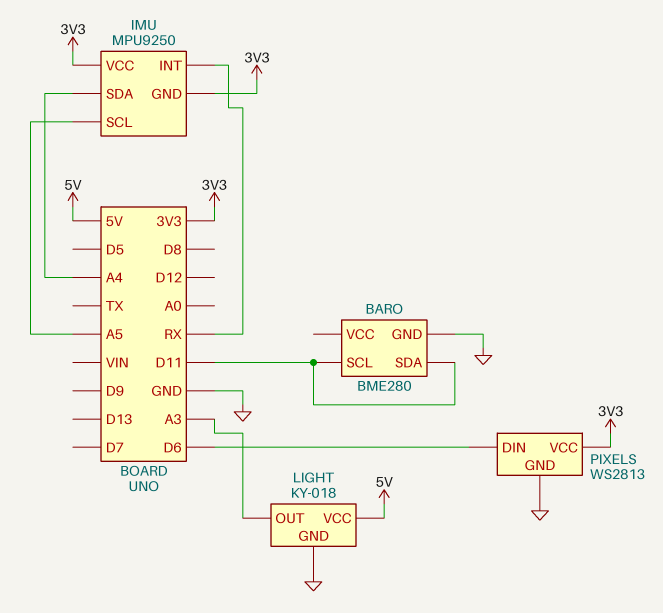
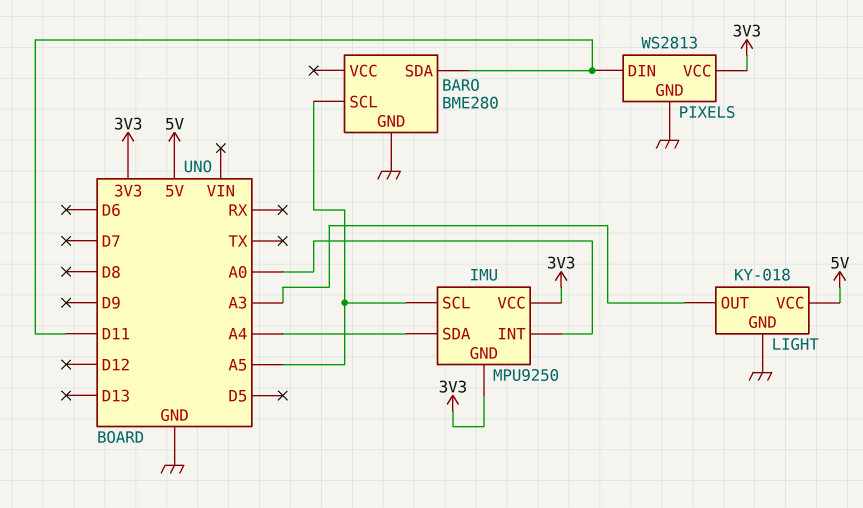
BARO pin SCL: D11 -> A5
IMU pin INT: RX -> A0
PIXELS pin DIN: D6 -> D11

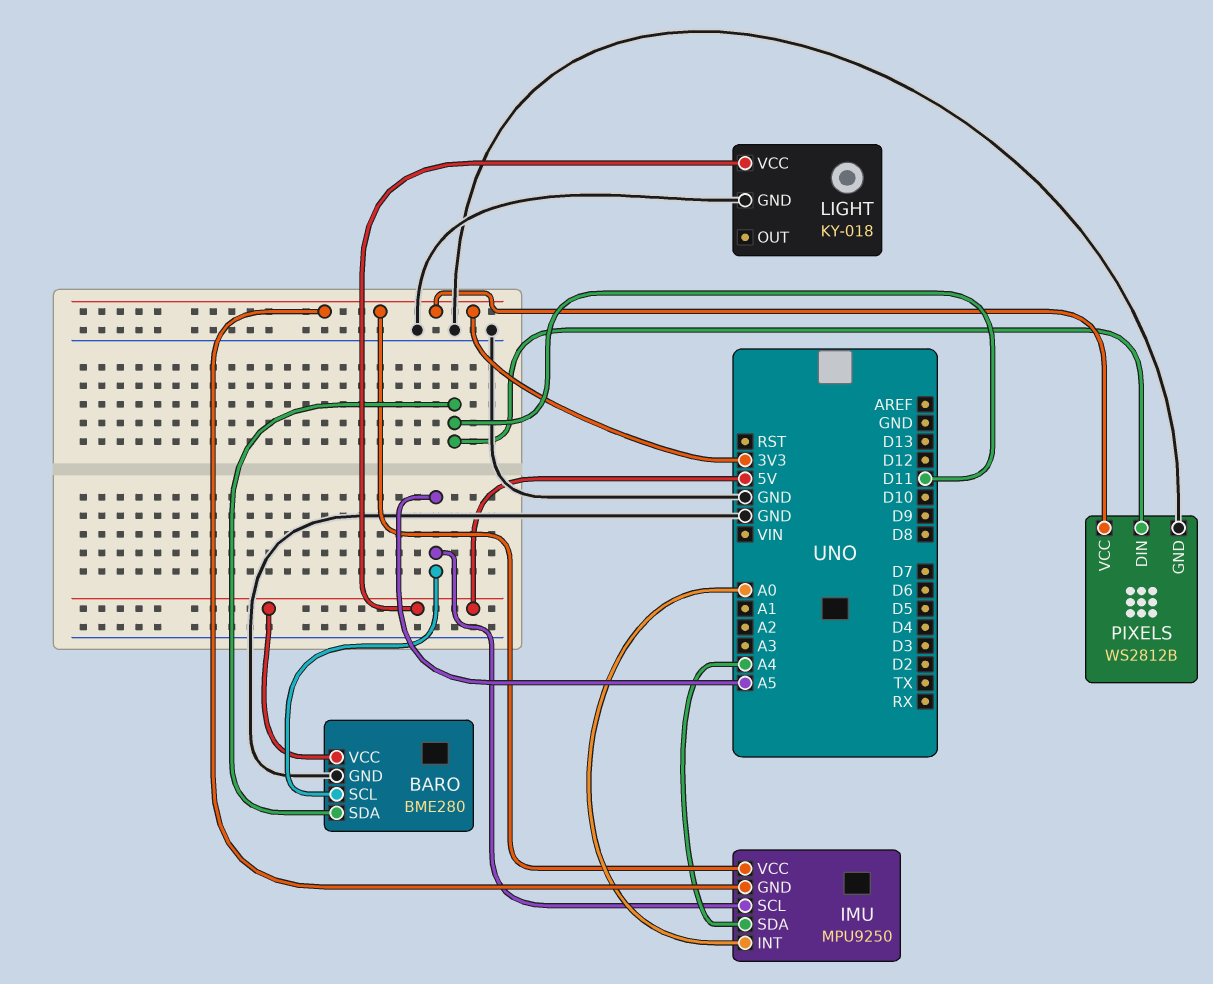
BARO pin VCC: none -> 5V
LIGHT pin OUT: A3 -> none
PIXELS: WS2813 -> WS2812B

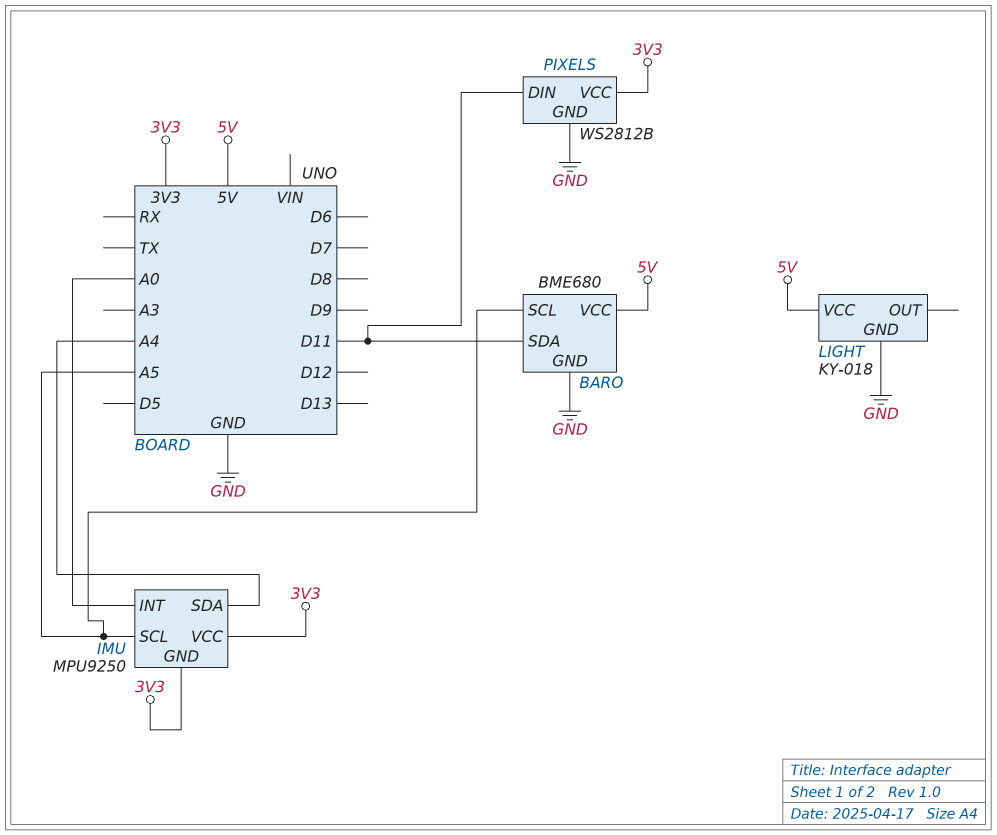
BARO: BME280 -> BME680

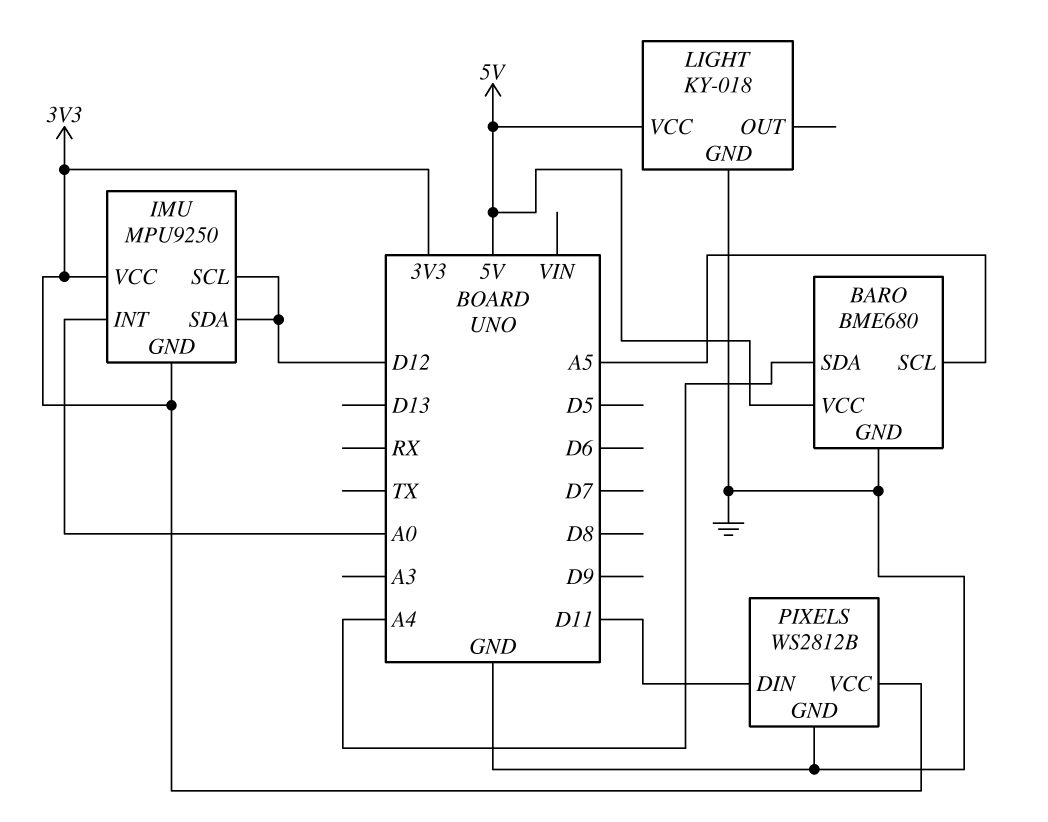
BARO pin SDA: D11 -> A4
IMU pin SCL: A5 -> D12
IMU pin SDA: A4 -> D12

